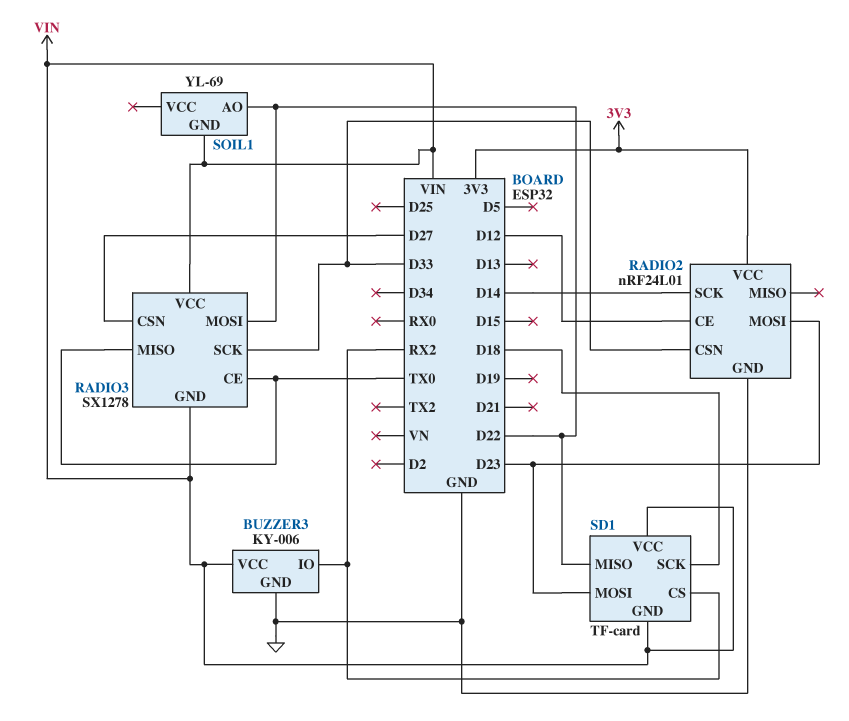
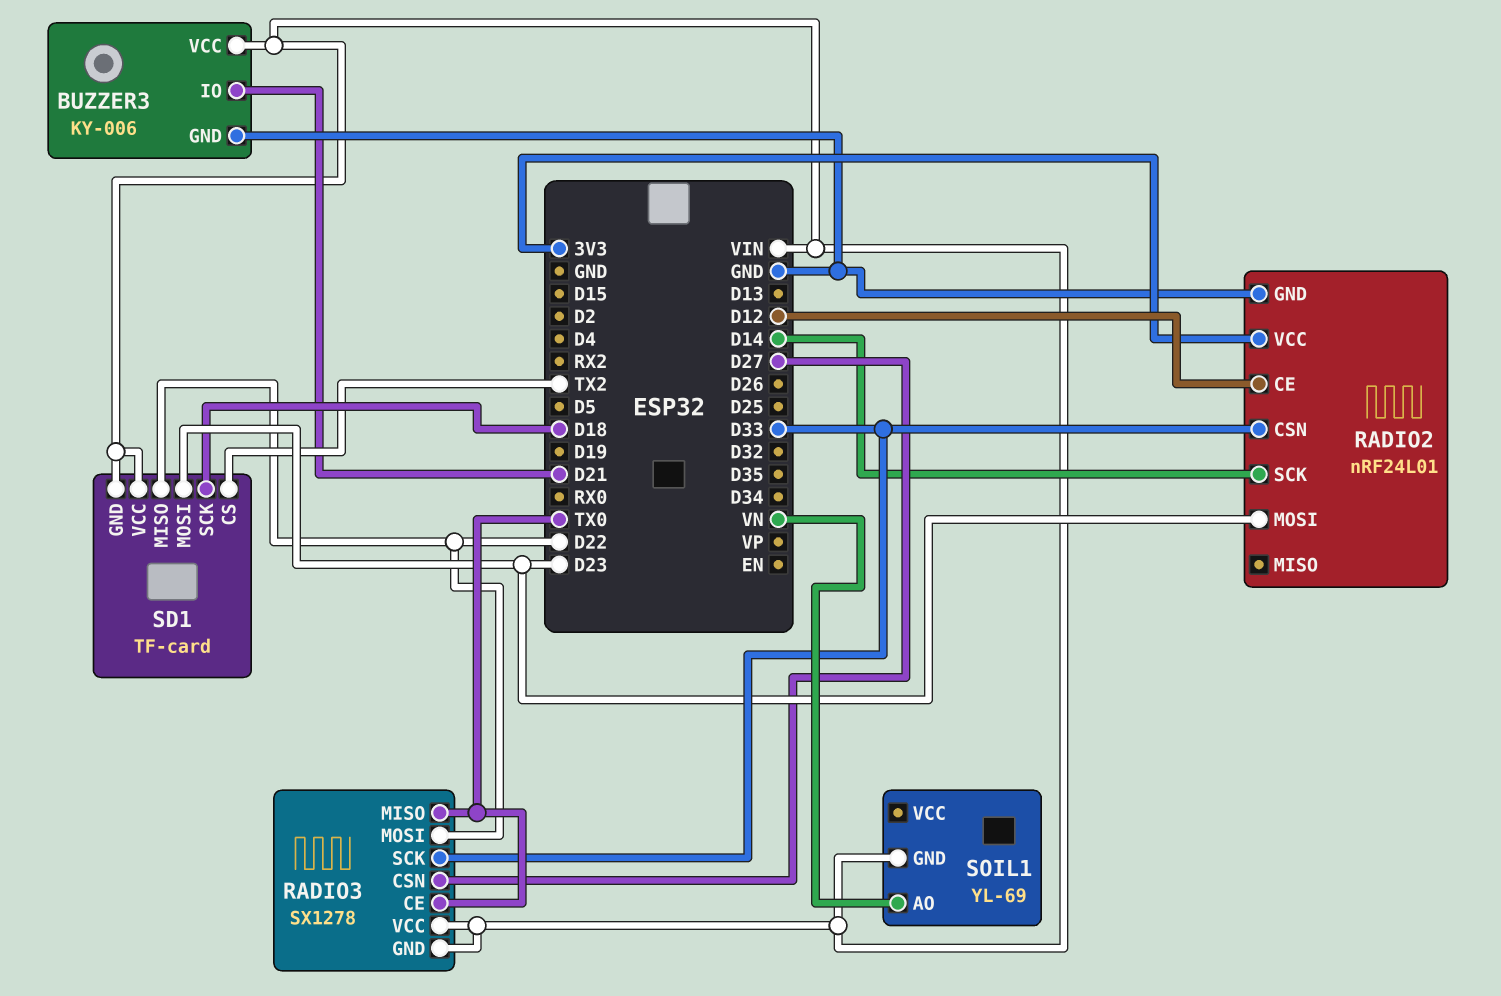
BUZZER3 pin IO: RX2 -> D21
SD1 pin CS: RX2 -> TX2
SOIL1 pin AO: D22 -> VN

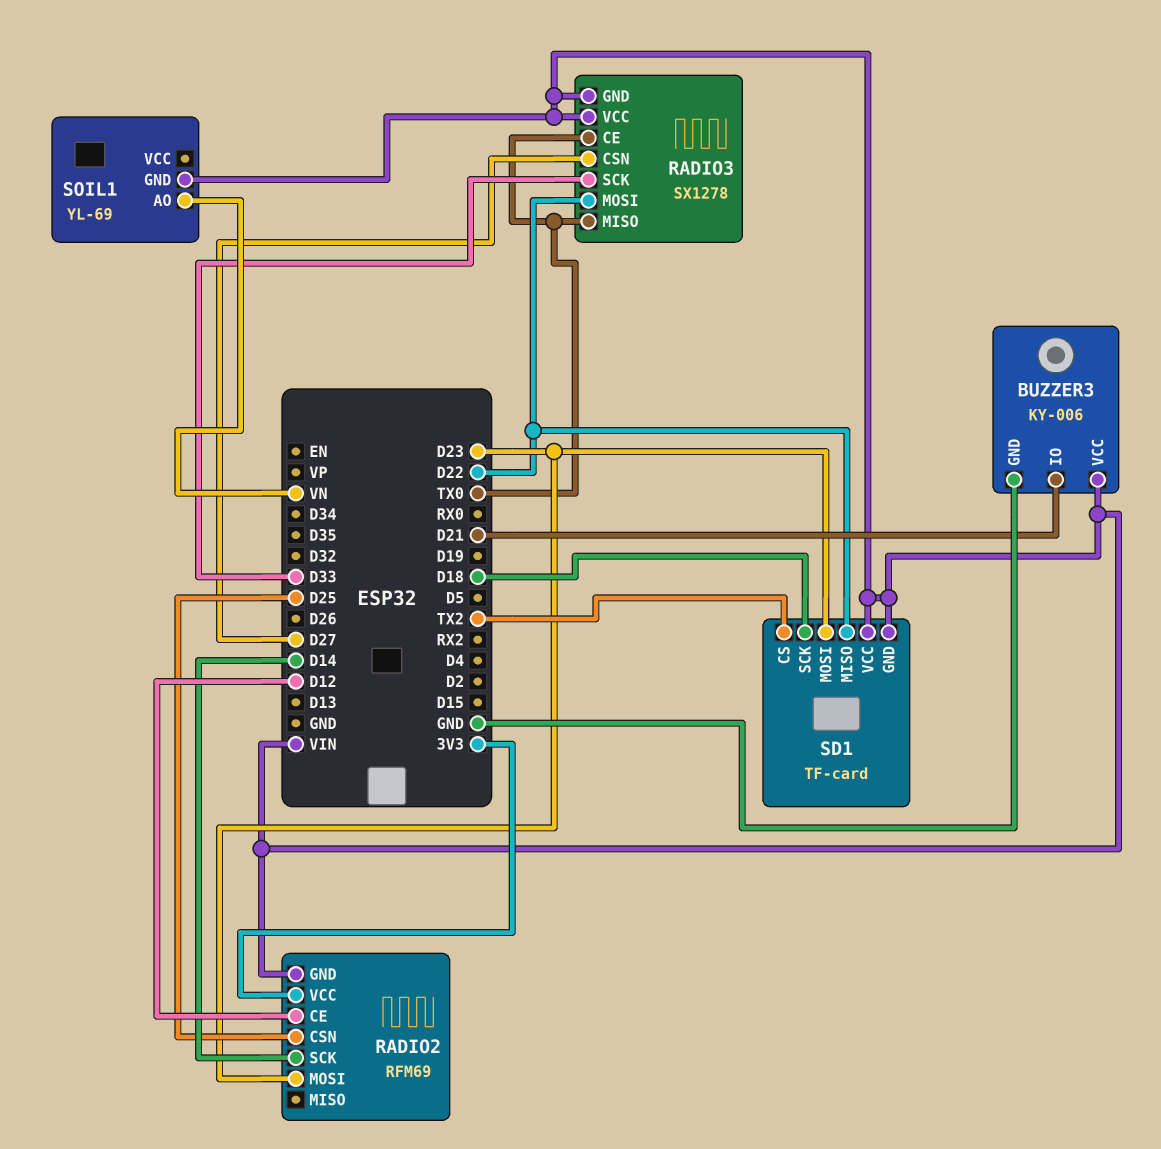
RADIO2: nRF24L01 -> RFM69
RADIO2 pin CSN: D33 -> D25
RADIO2 pin GND: GND -> VIN

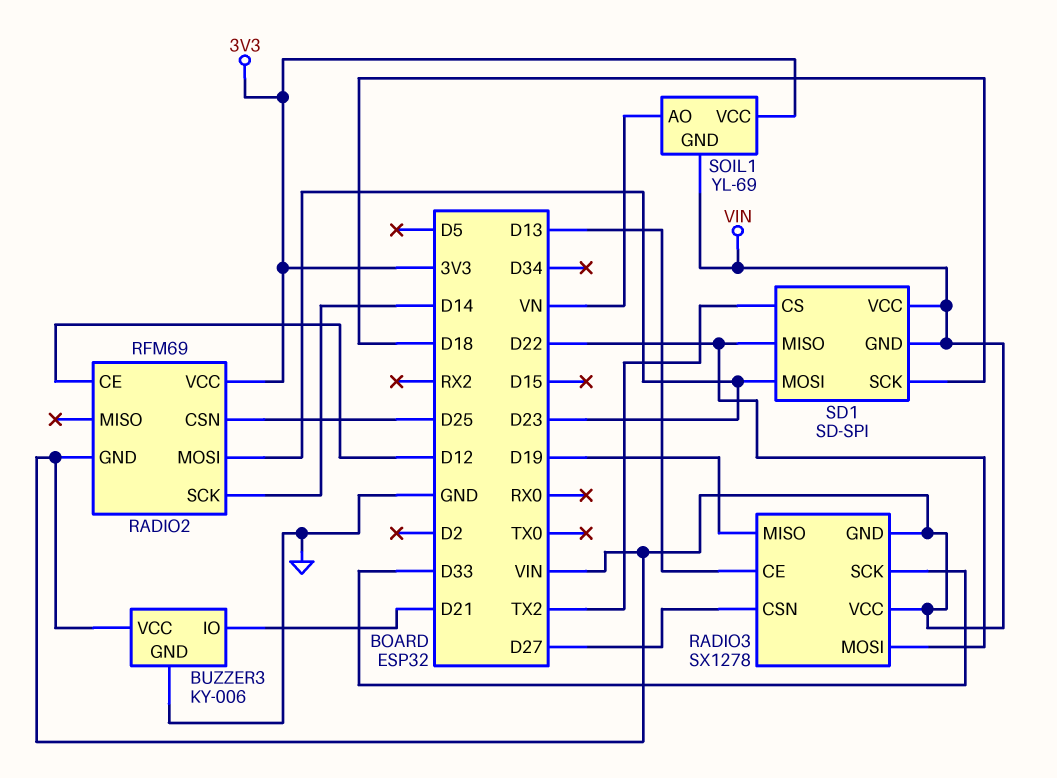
RADIO3 pin CE: TX0 -> D13
RADIO3 pin MISO: TX0 -> D19
SD1: TF-card -> SD-SPI
SOIL1 pin VCC: none -> 3V3

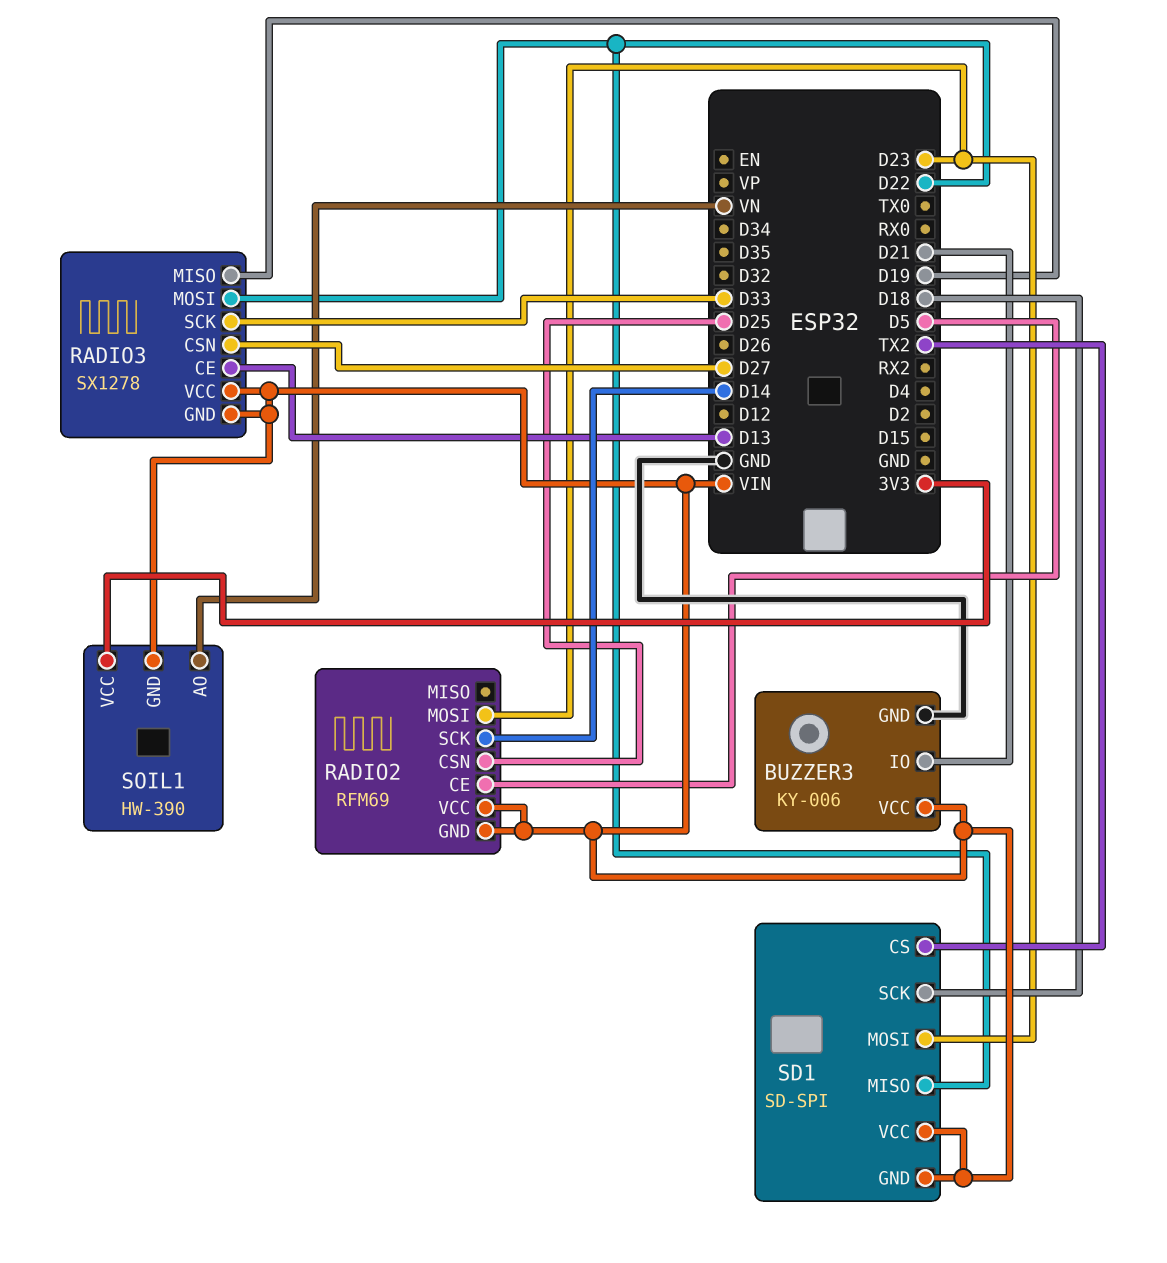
RADIO2 pin CE: D12 -> D5
RADIO2 pin VCC: 3V3 -> VIN
SOIL1: YL-69 -> HW-390

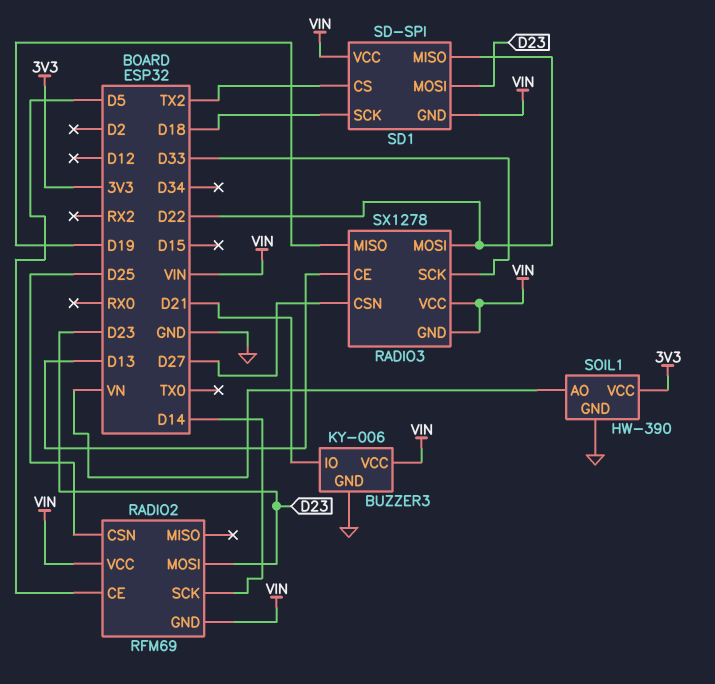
SOIL1 pin GND: VIN -> GND

